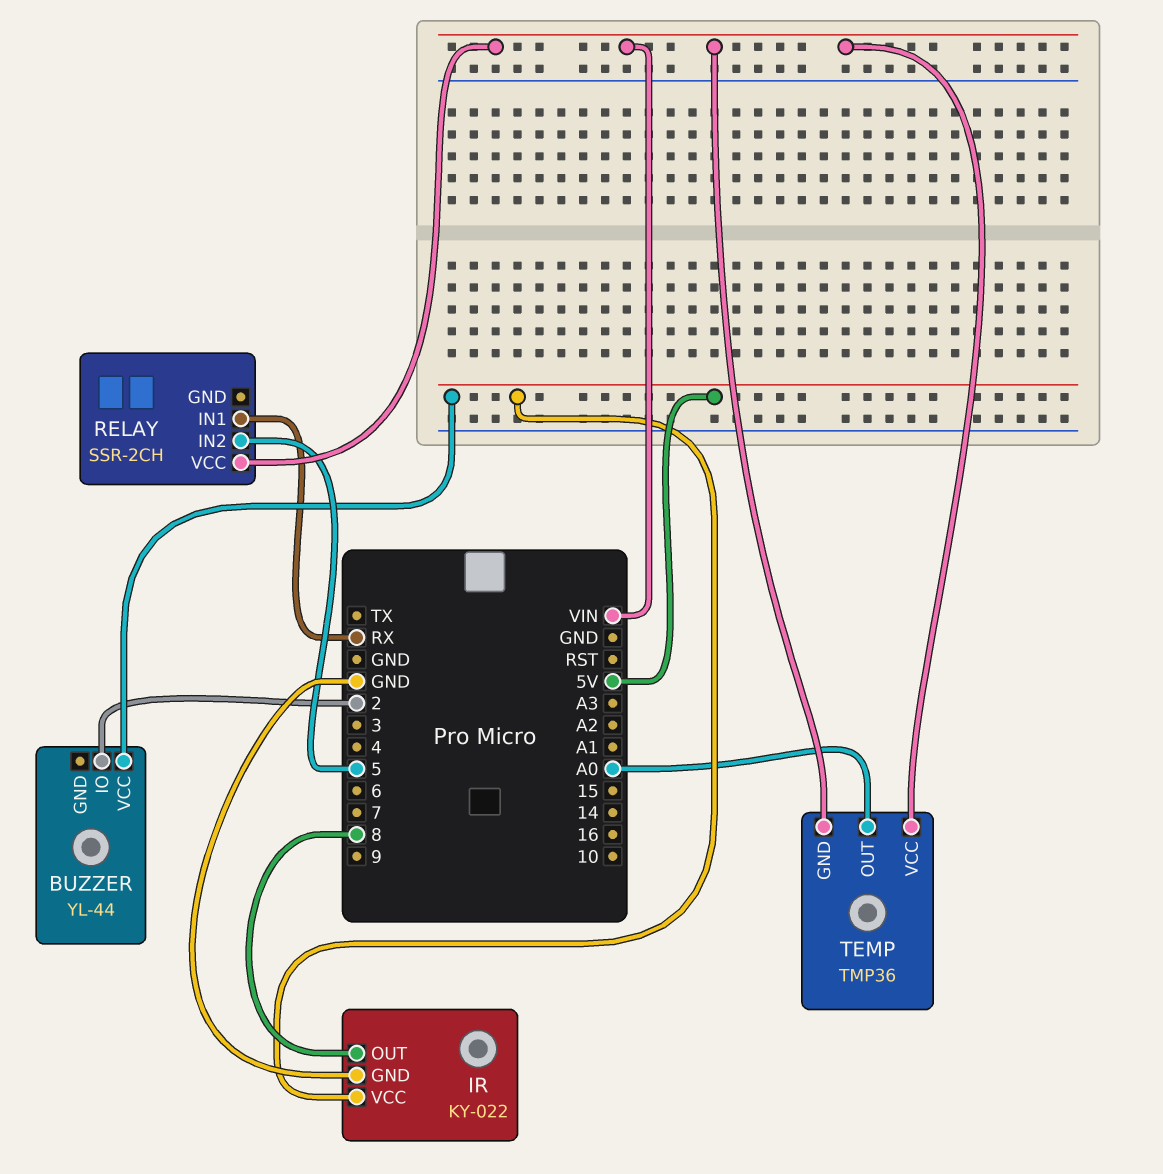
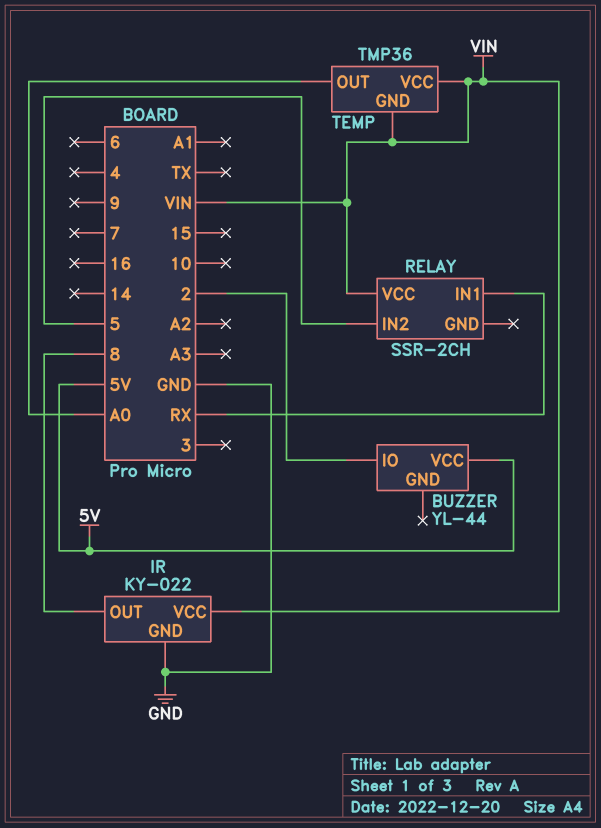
IR pin VCC: 5V -> VIN

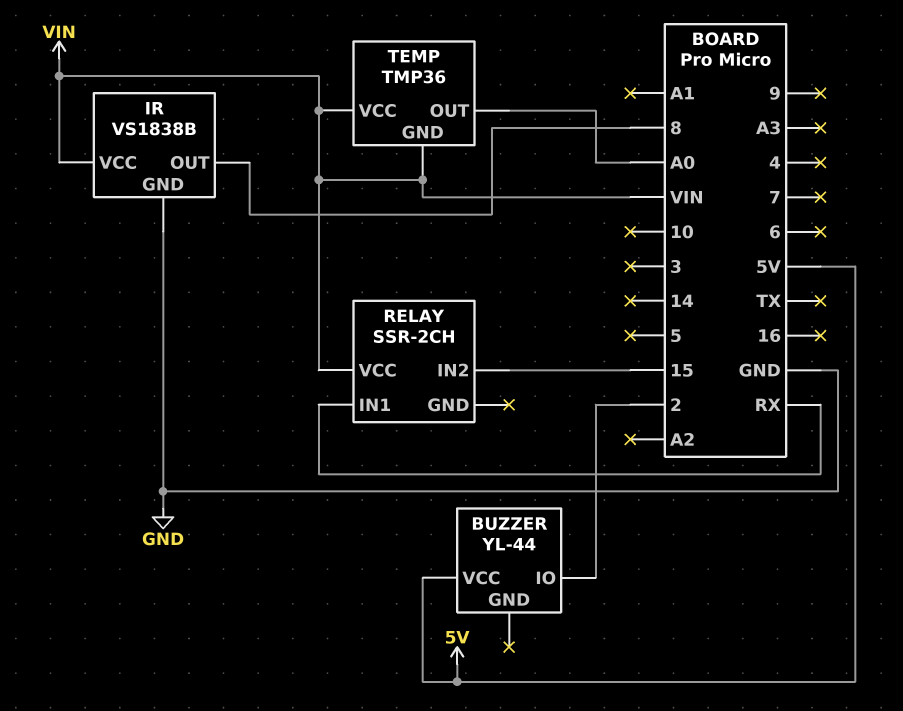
IR: KY-022 -> VS1838B
RELAY pin IN2: 5 -> 15

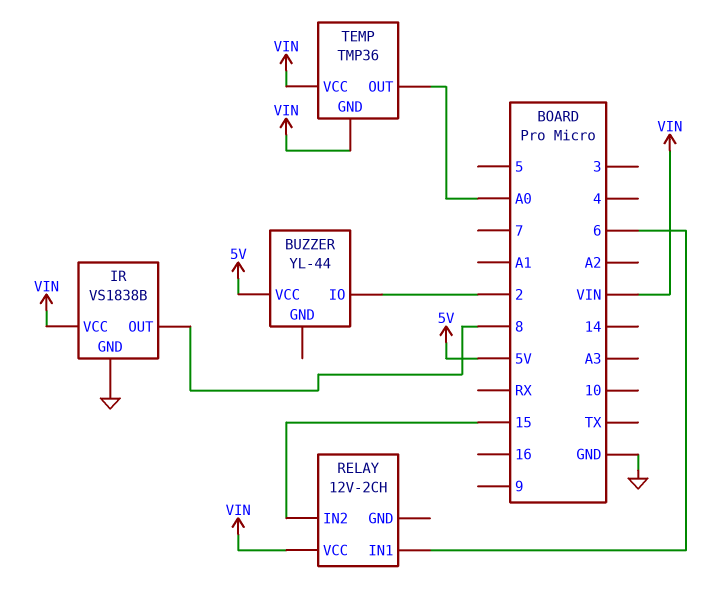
RELAY: SSR-2CH -> 12V-2CH
RELAY pin IN1: RX -> 6

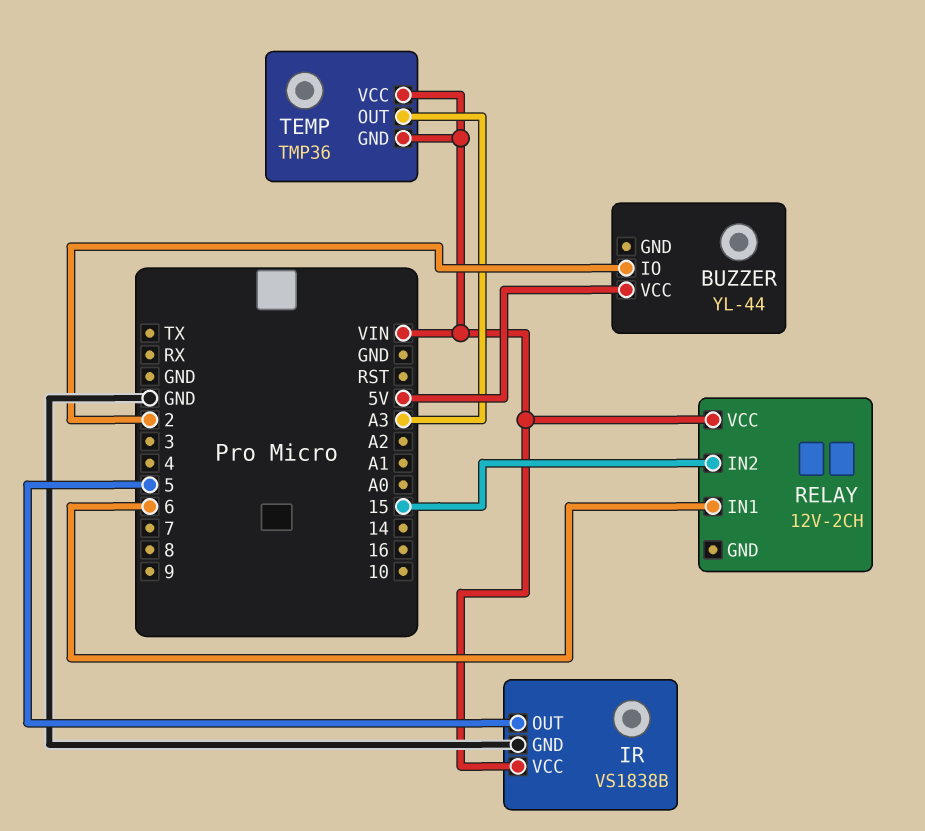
IR pin OUT: 8 -> 5
TEMP pin OUT: A0 -> A3

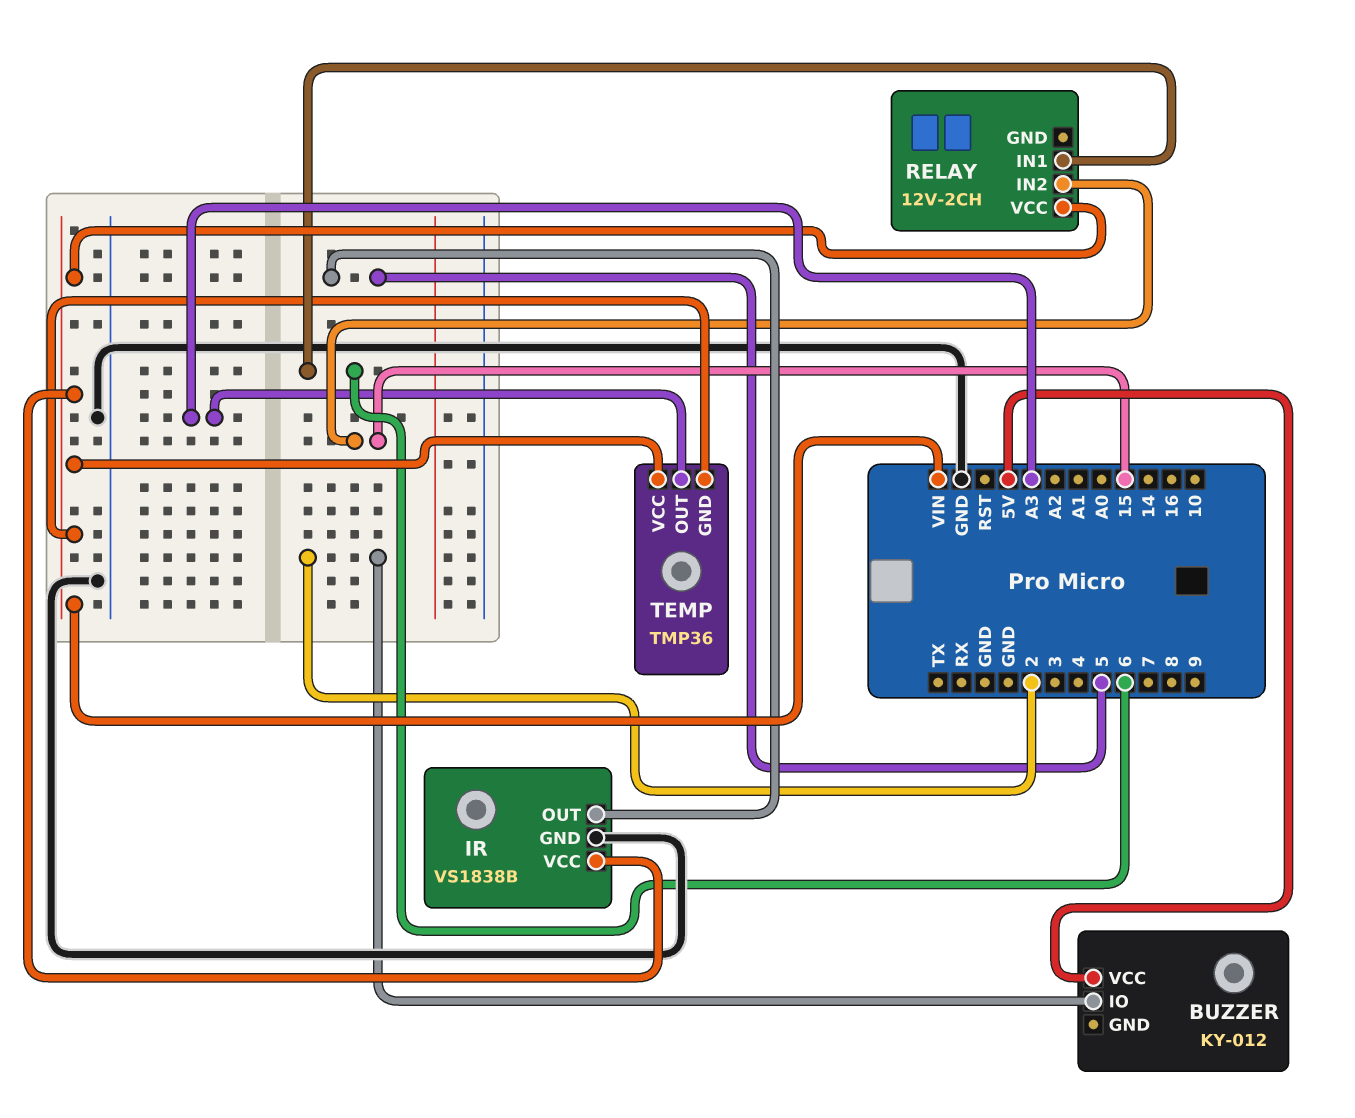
BUZZER: YL-44 -> KY-012

